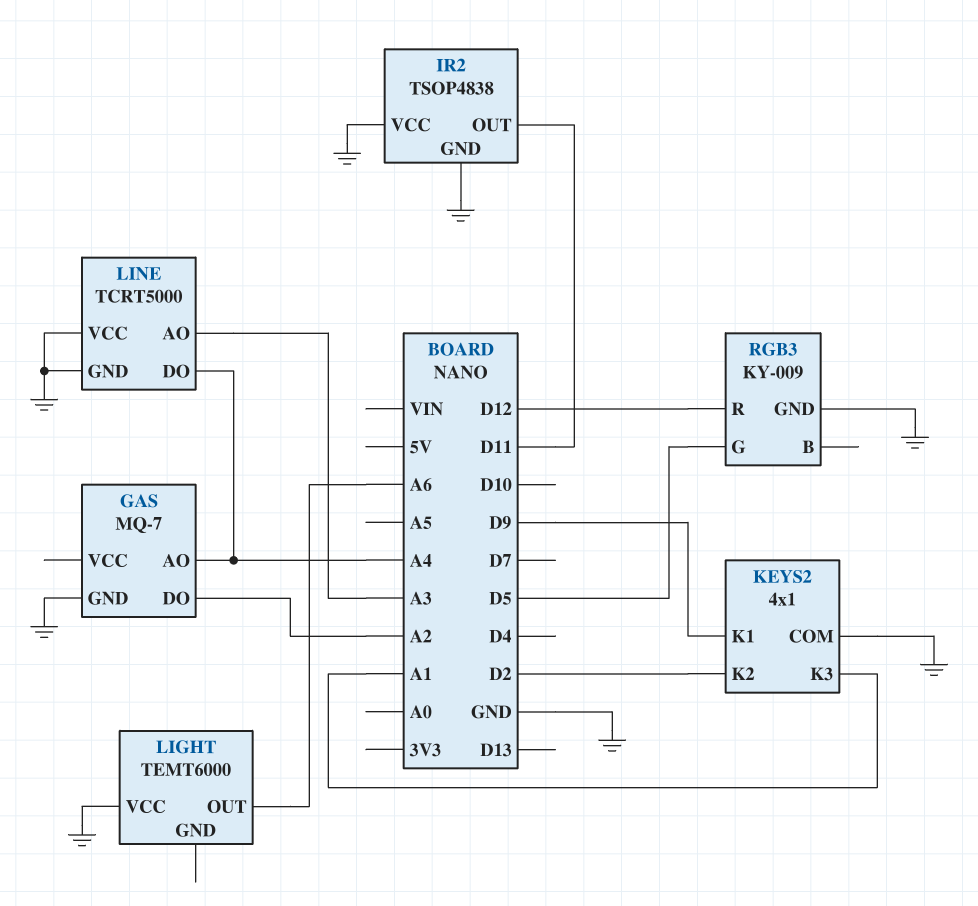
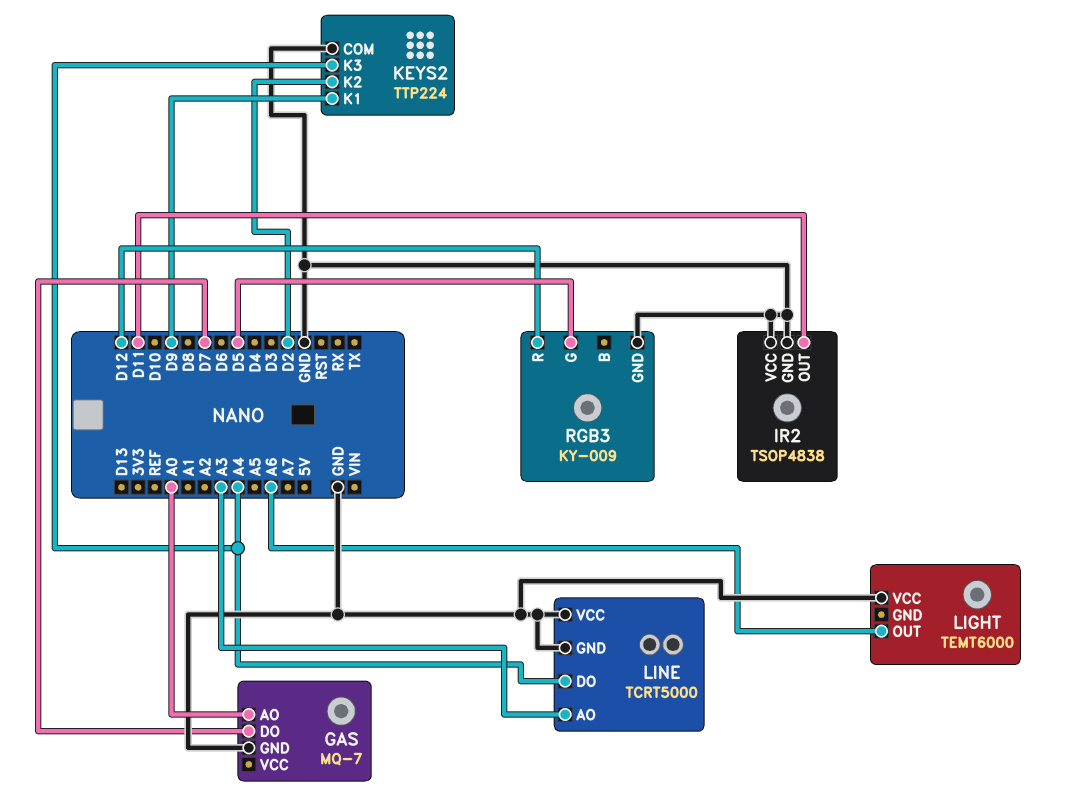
GAS pin AO: A4 -> A0
GAS pin DO: A2 -> D7
KEYS2: 4x1 -> TTP224
KEYS2 pin K3: A1 -> A4

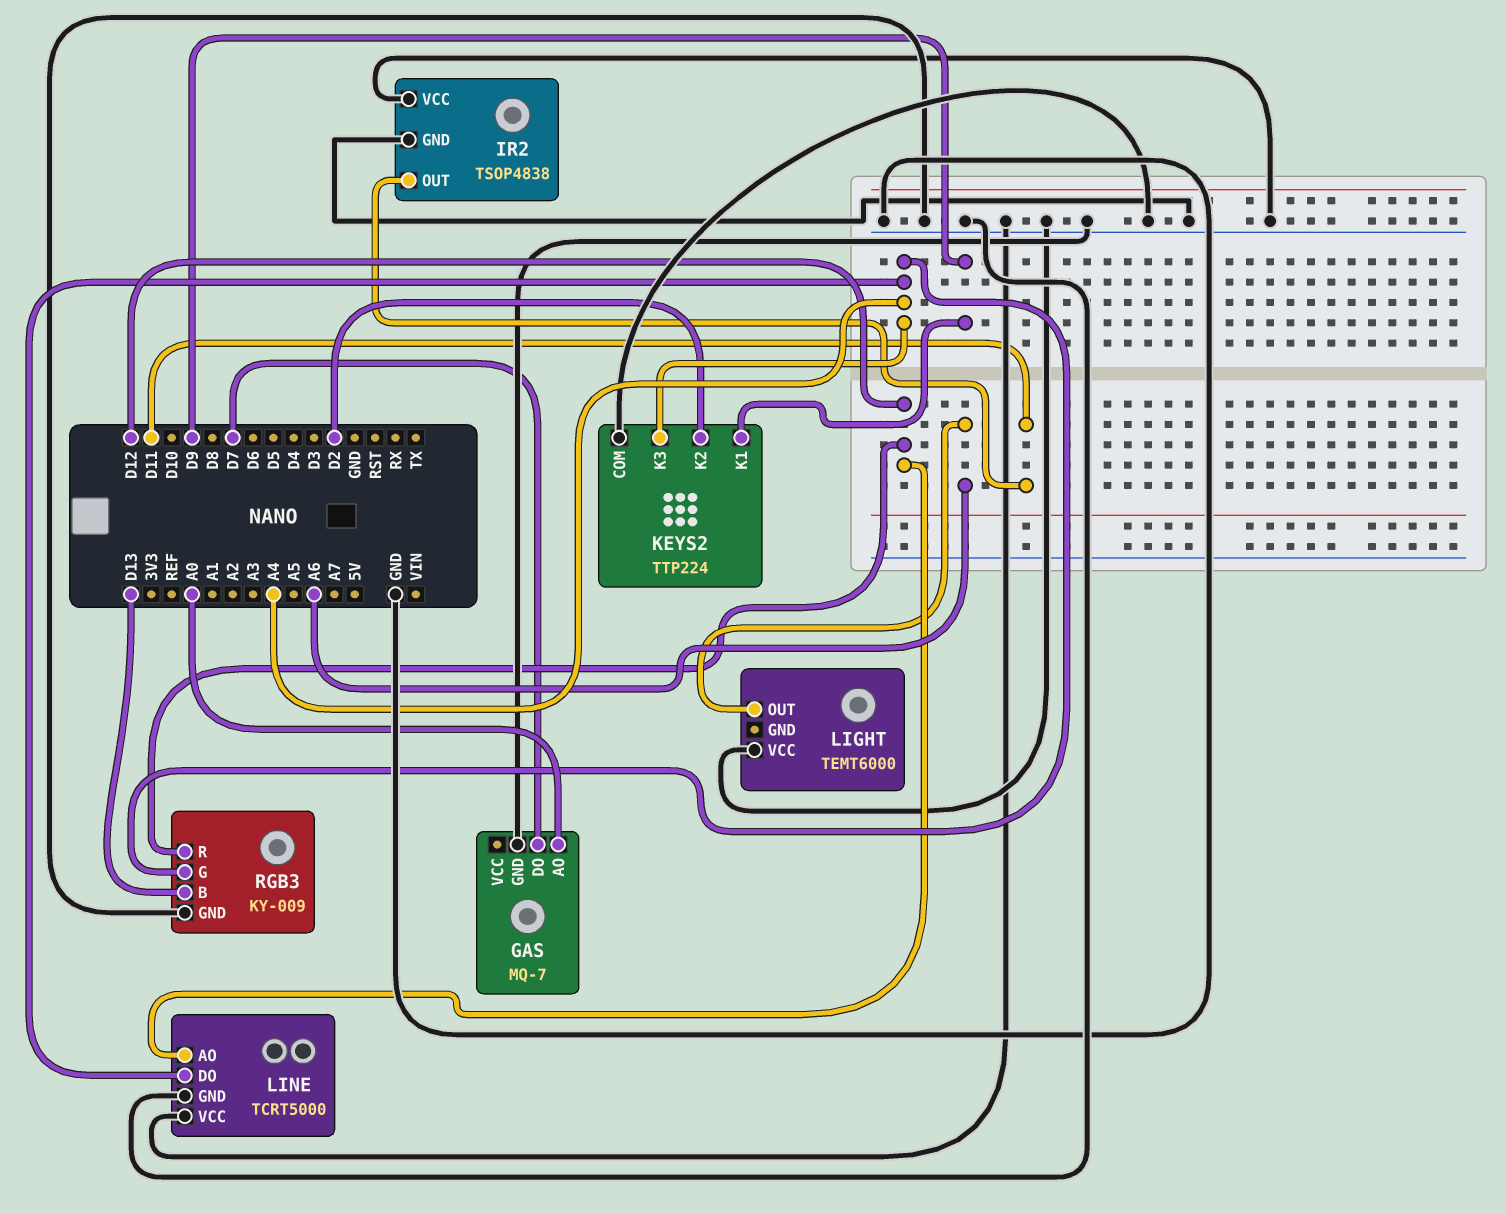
LINE pin AO: A3 -> D12
RGB3 pin B: none -> D13
RGB3 pin G: D5 -> A4

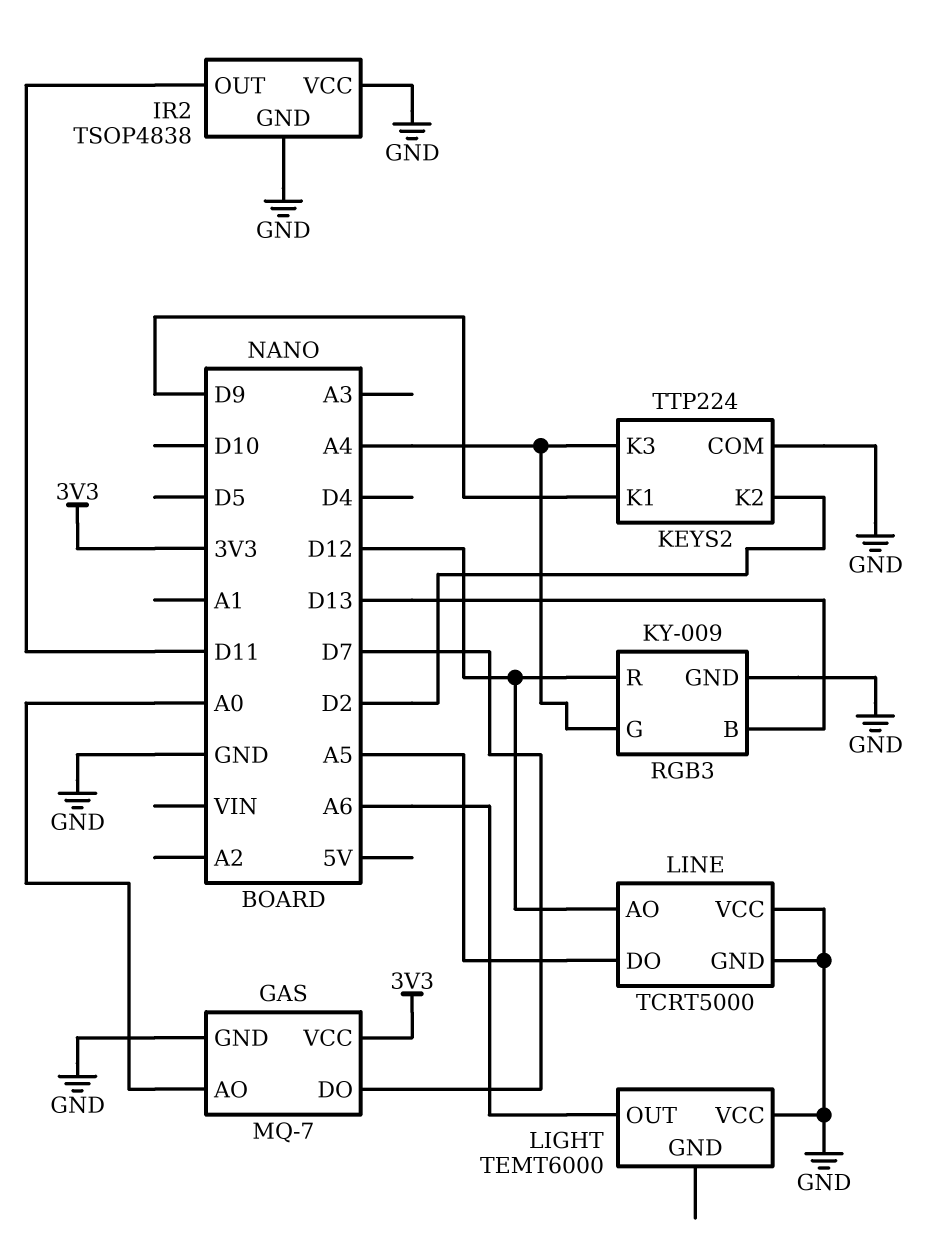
GAS pin VCC: none -> 3V3
LINE pin DO: A4 -> A5

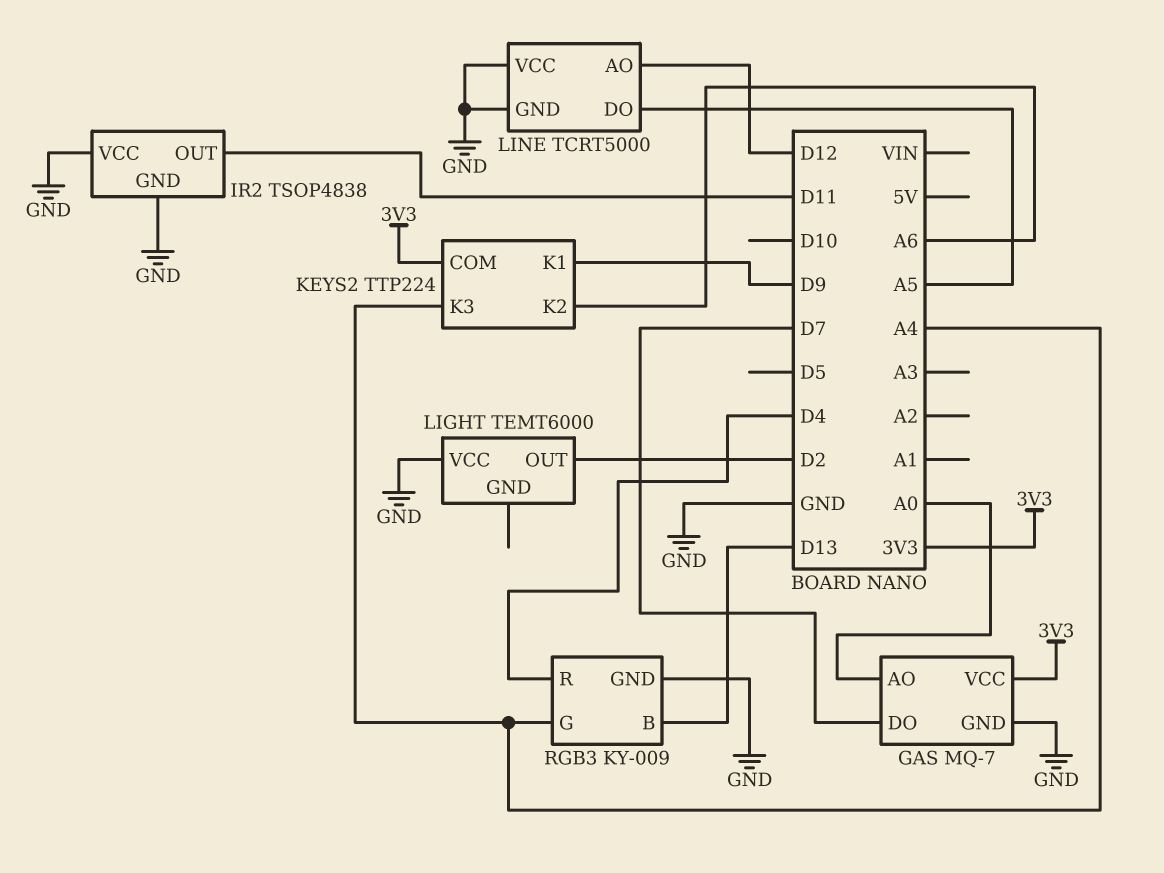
KEYS2 pin COM: GND -> 3V3
KEYS2 pin K2: D2 -> A6
LIGHT pin OUT: A6 -> D2
RGB3 pin R: D12 -> D4

